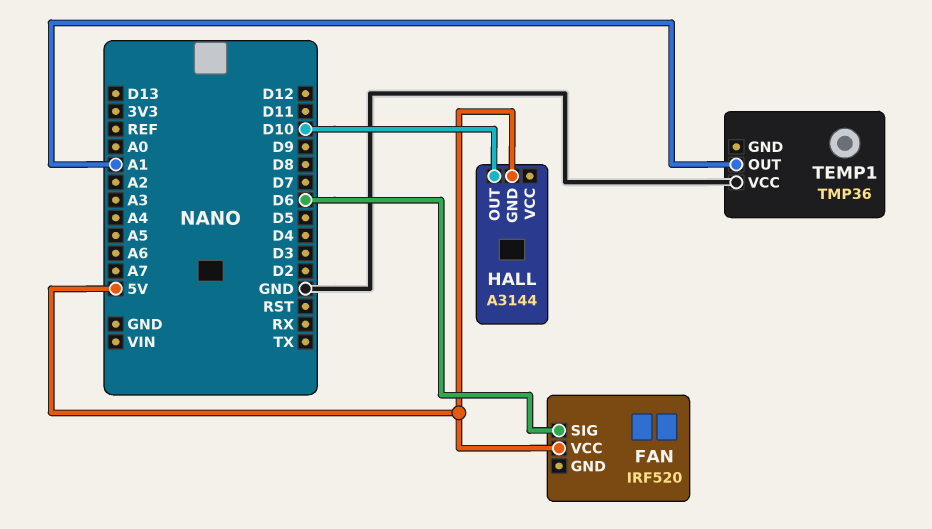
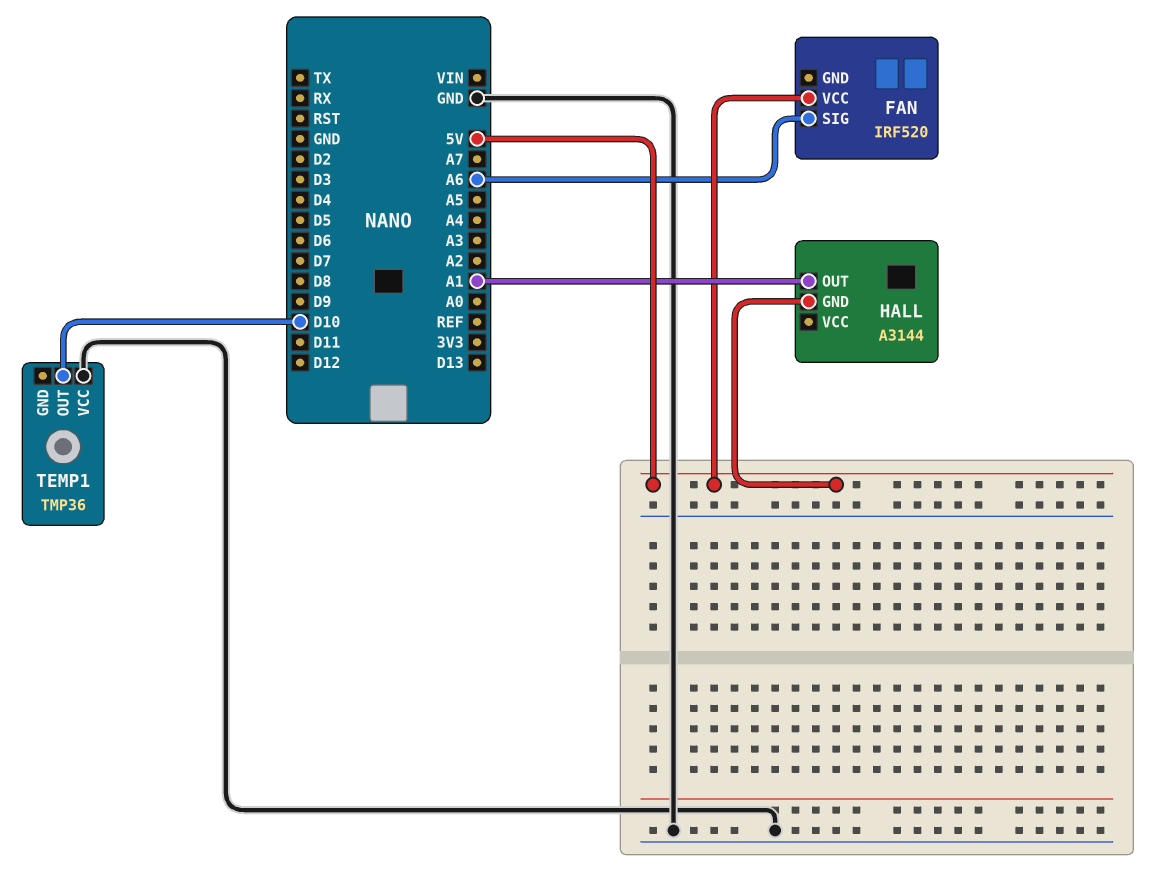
FAN pin SIG: D6 -> A6
HALL pin OUT: D10 -> A1
TEMP1 pin OUT: A1 -> D10

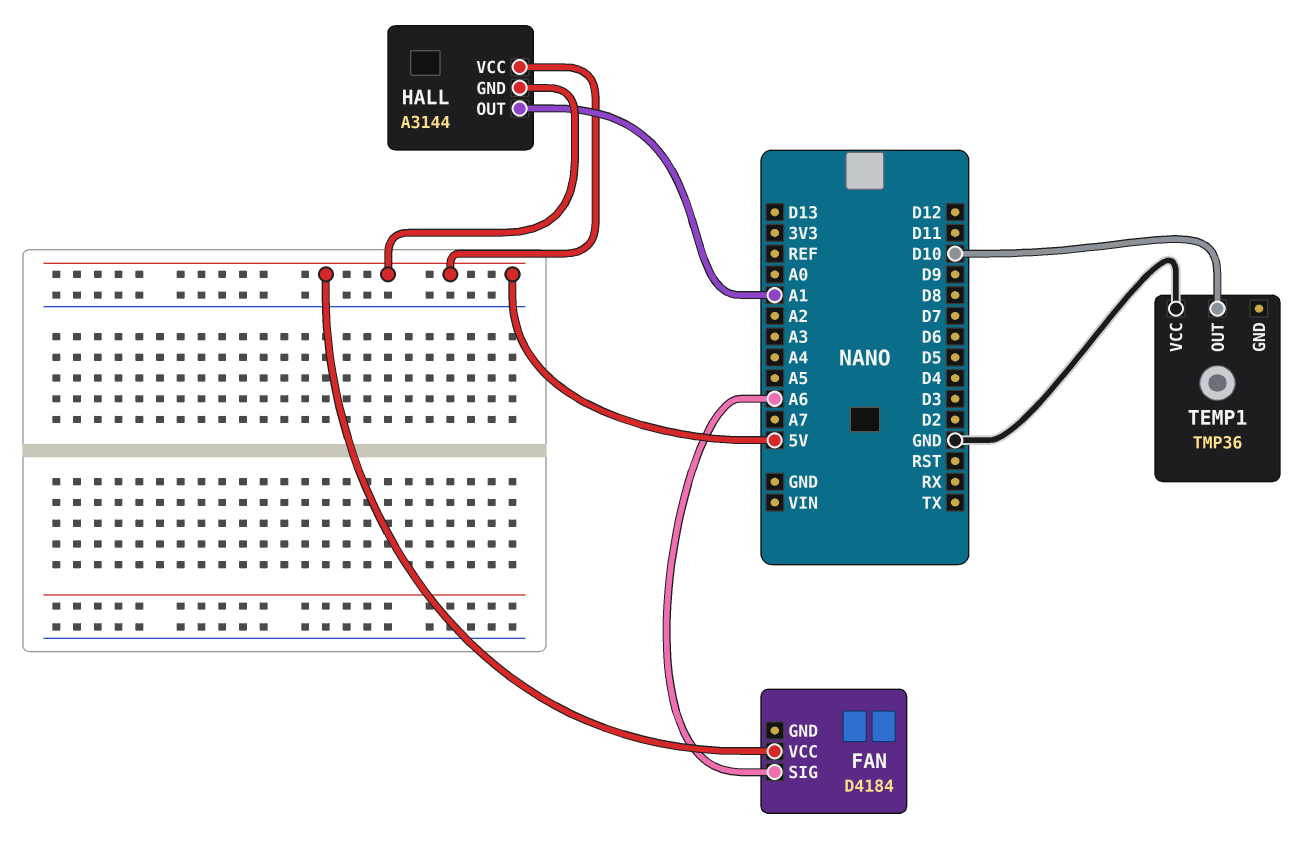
FAN: IRF520 -> D4184
HALL pin VCC: none -> 5V

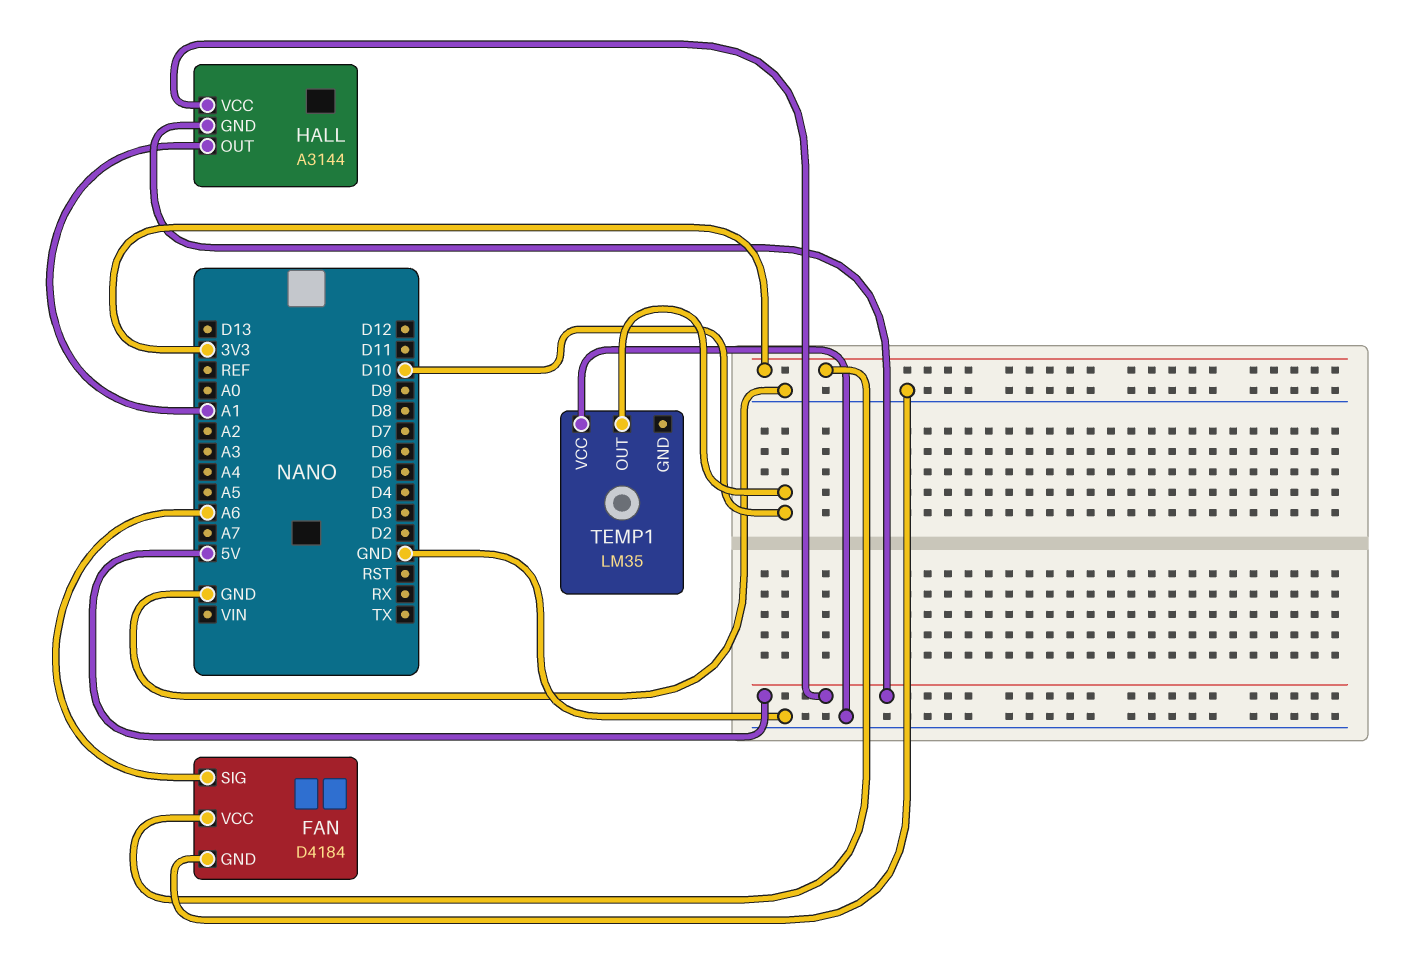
FAN pin GND: none -> GND
FAN pin VCC: 5V -> 3V3
TEMP1: TMP36 -> LM35

